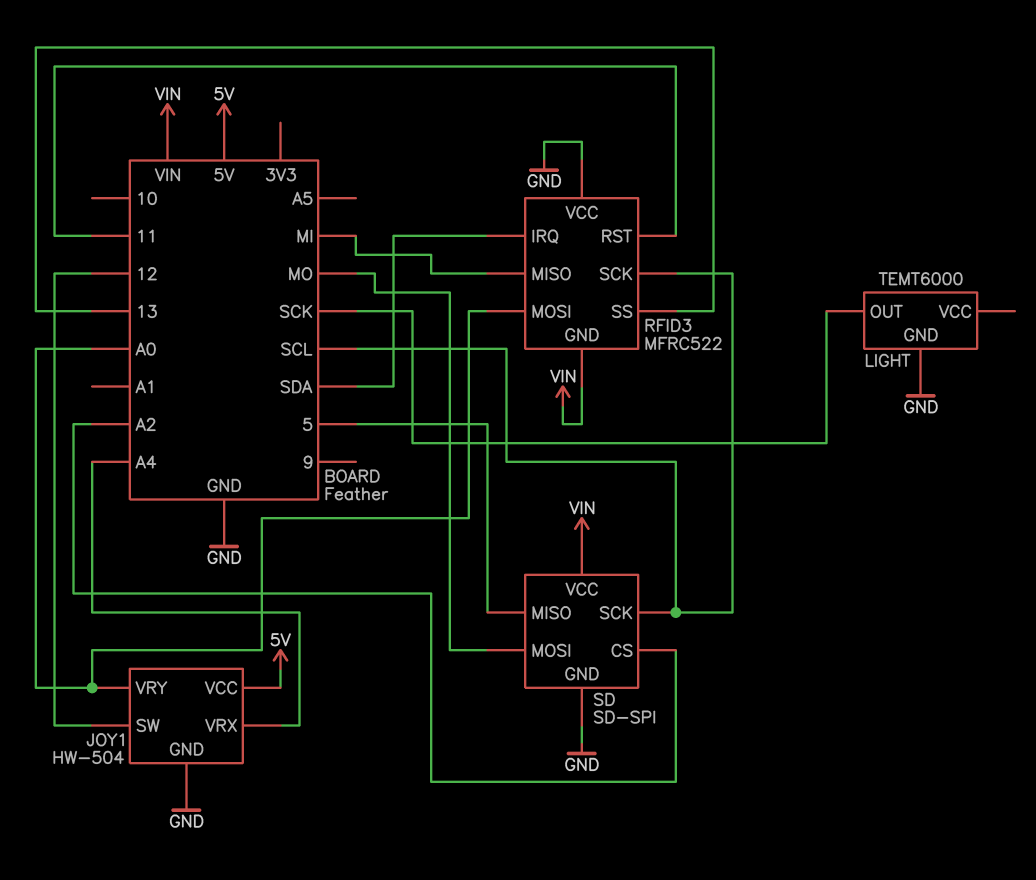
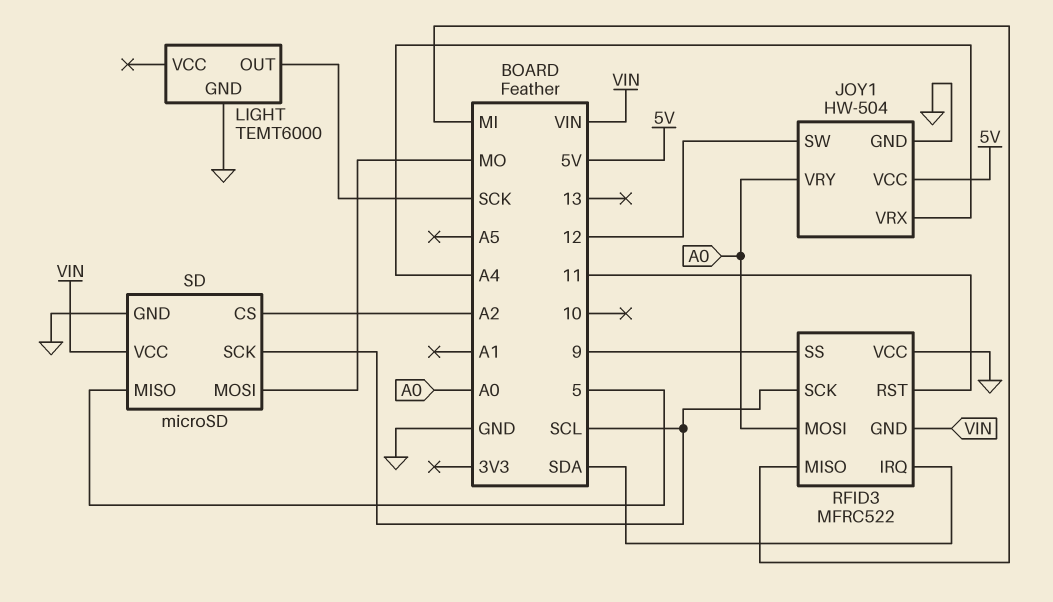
RFID3 pin SS: 13 -> 9
SD: SD-SPI -> microSD

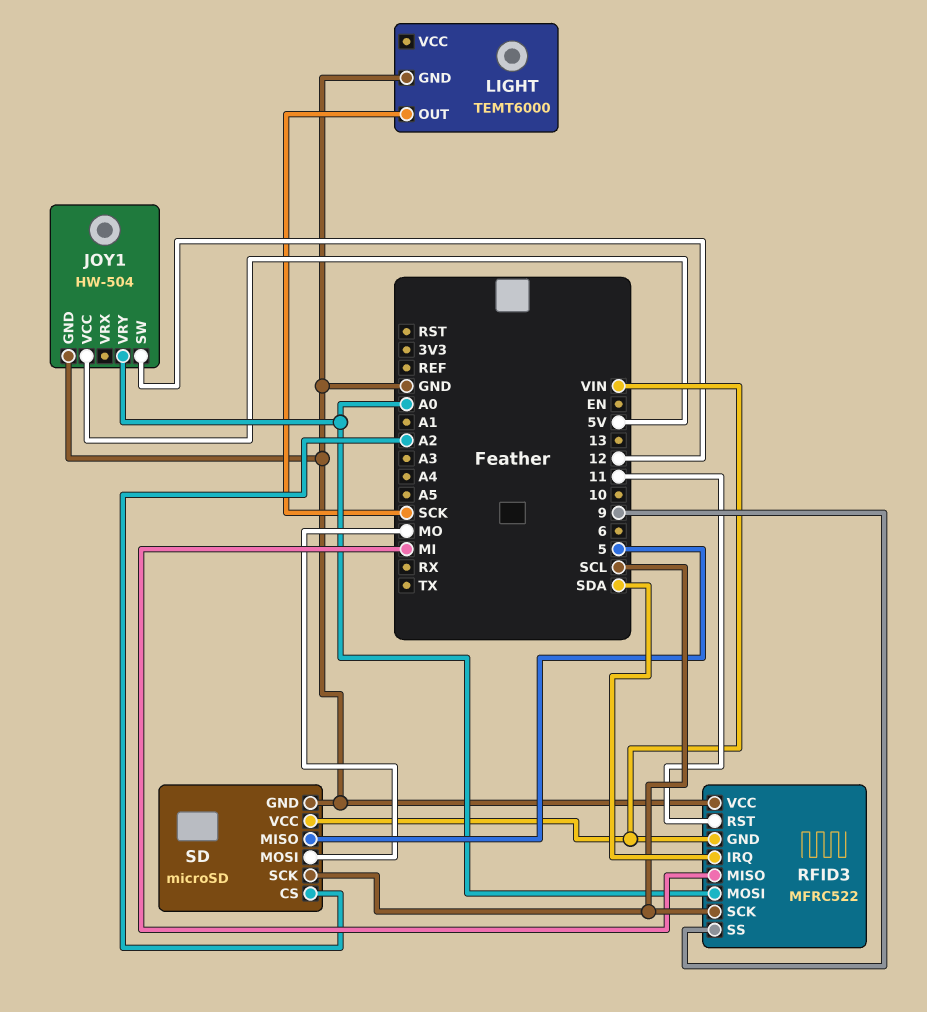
JOY1 pin VRX: A4 -> none

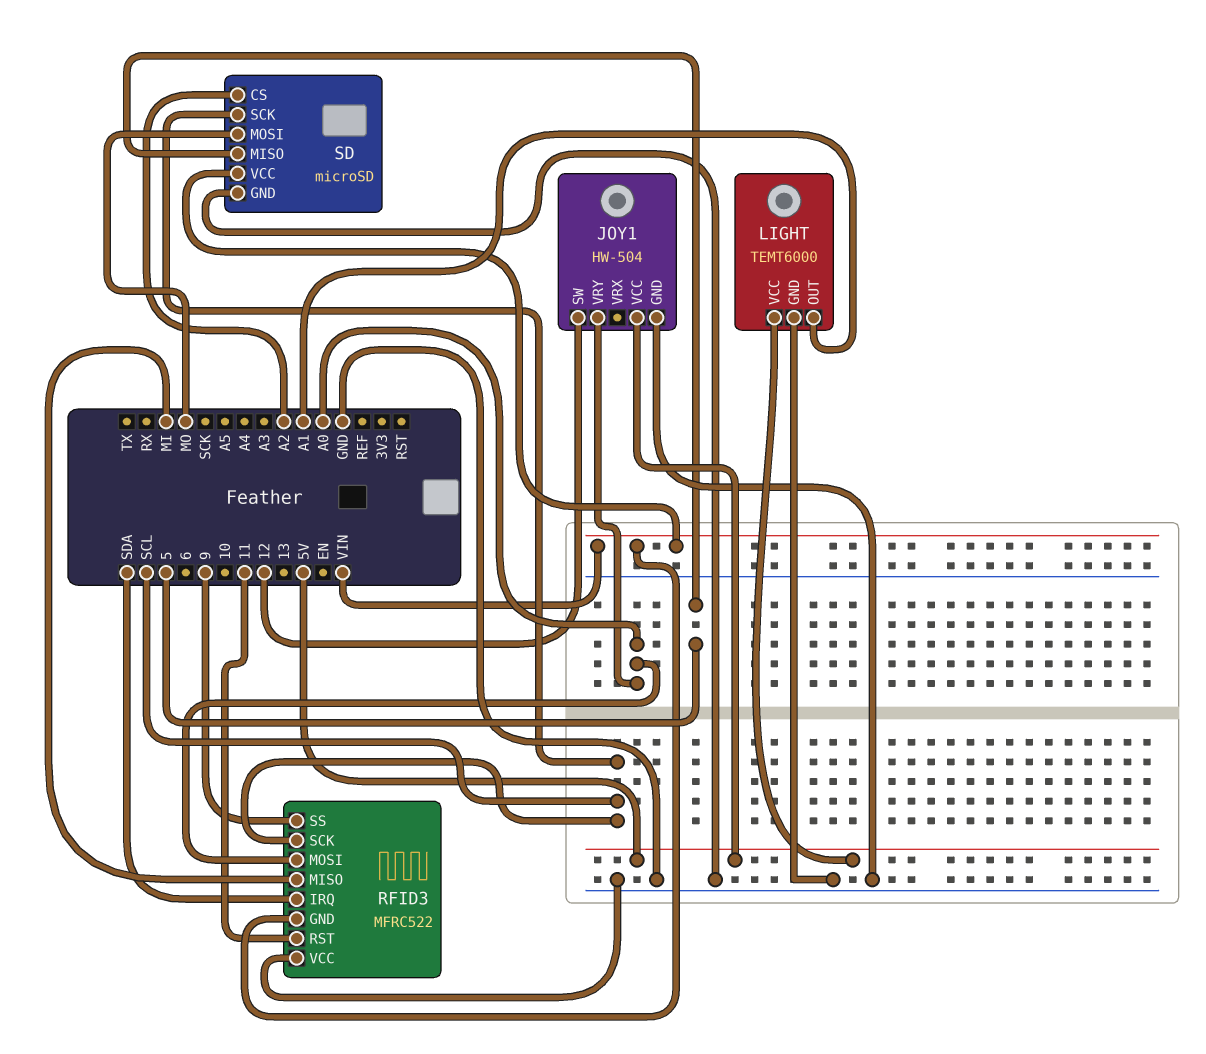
LIGHT pin OUT: SCK -> A1
LIGHT pin VCC: none -> 5V

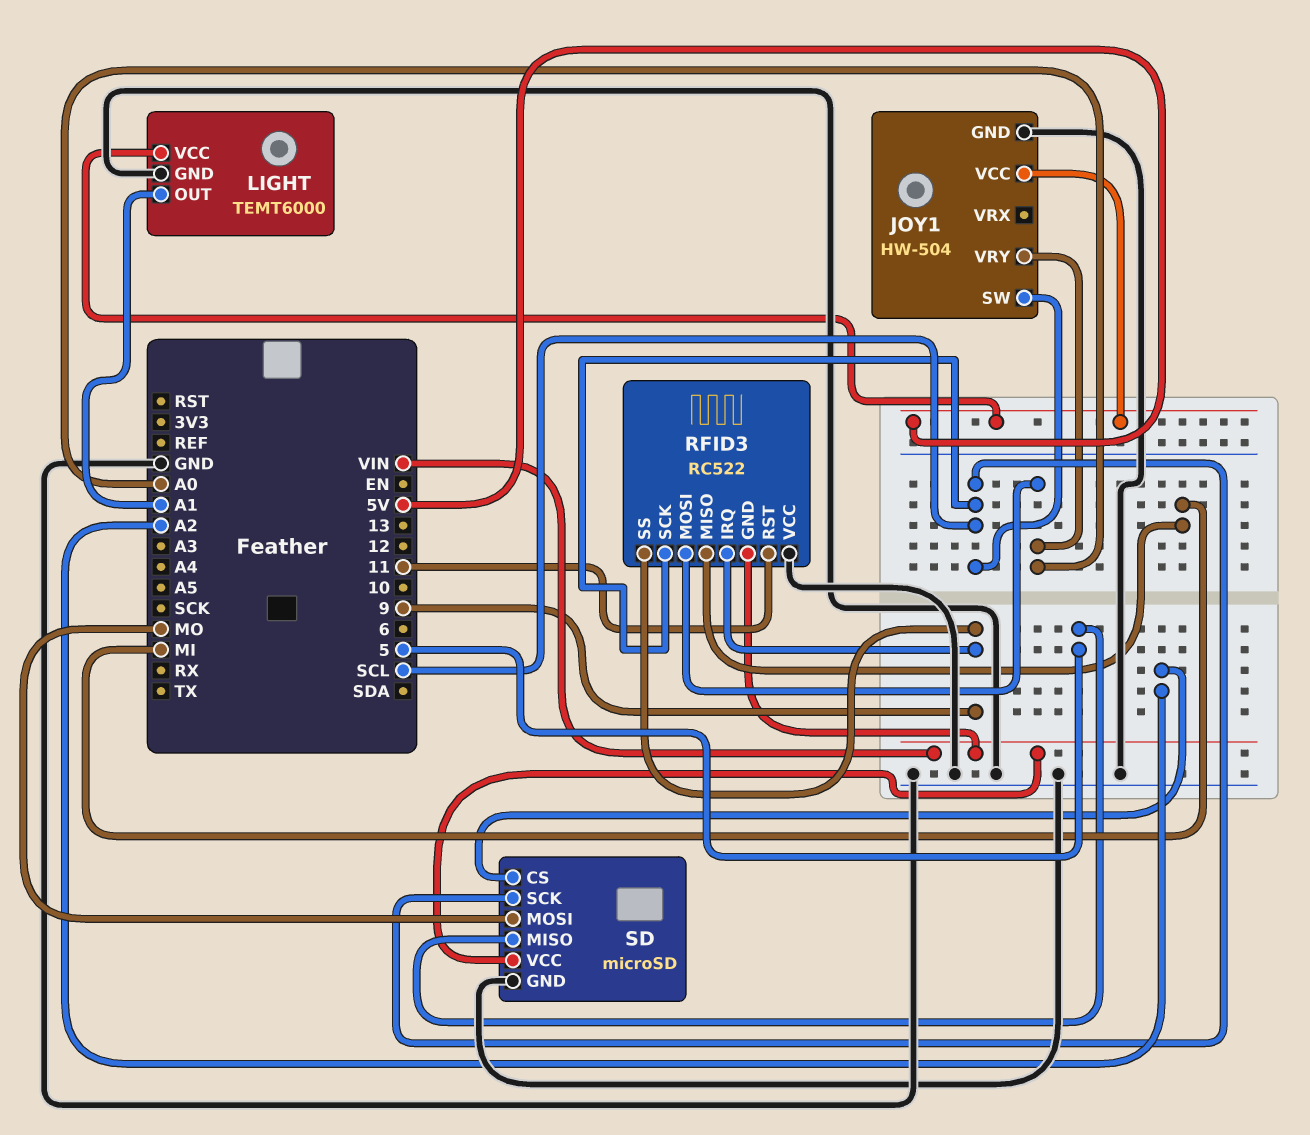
JOY1 pin SW: 12 -> SCL
RFID3: MFRC522 -> RC522
RFID3 pin IRQ: SDA -> 9

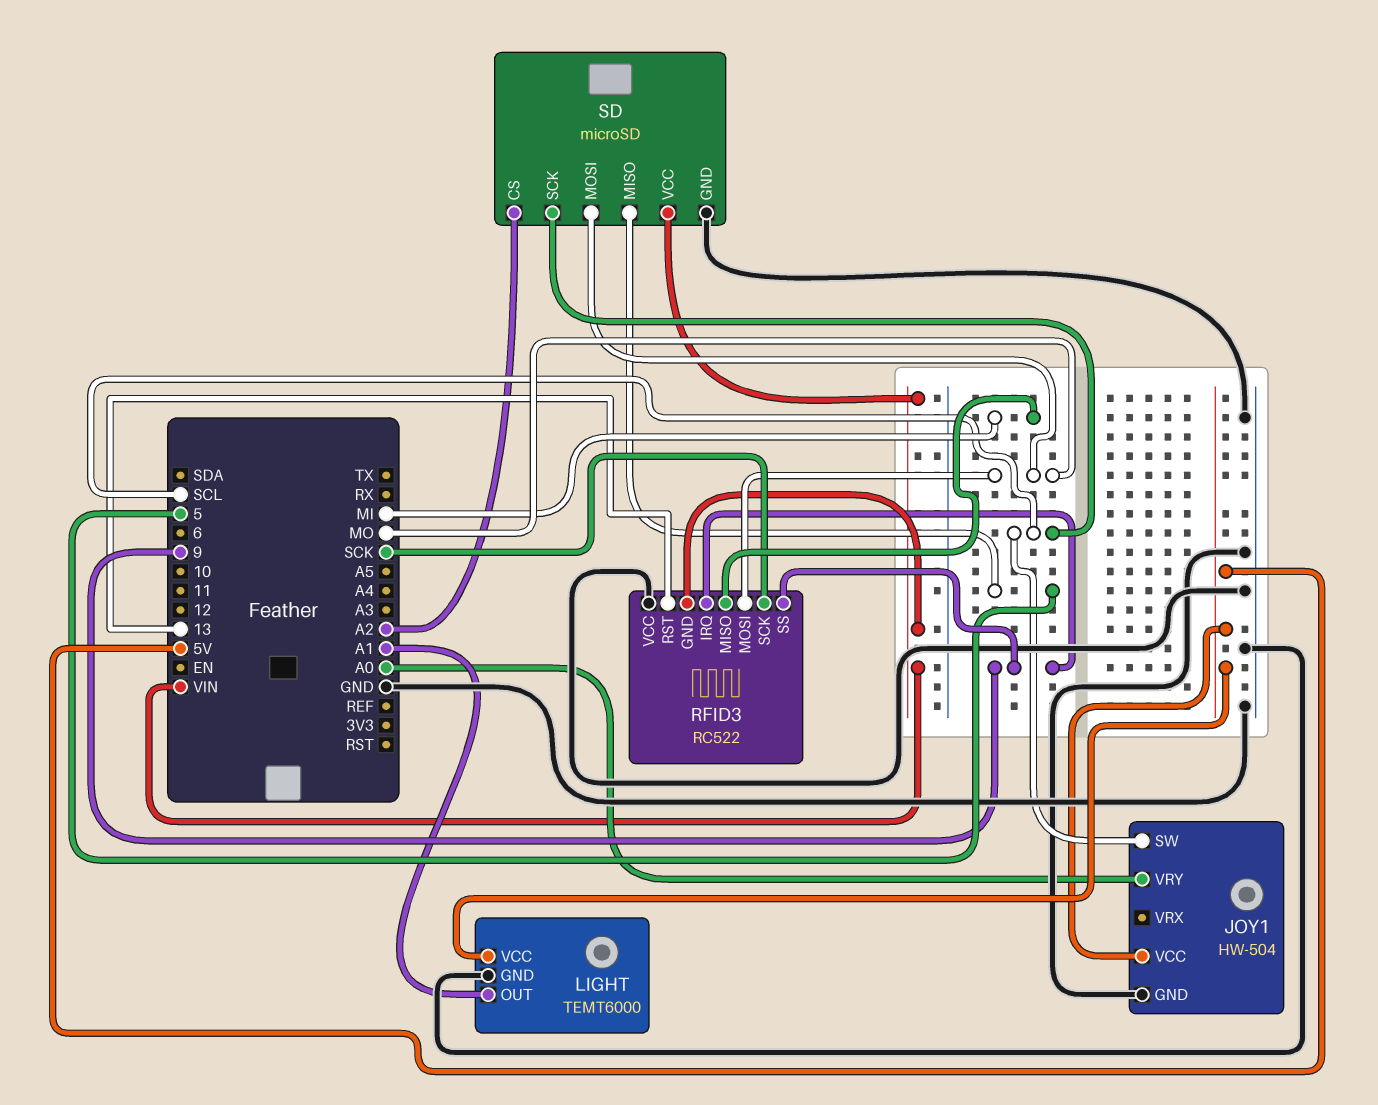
RFID3 pin MOSI: A0 -> MO
RFID3 pin RST: 11 -> 13
RFID3 pin SCK: SCL -> SCK

